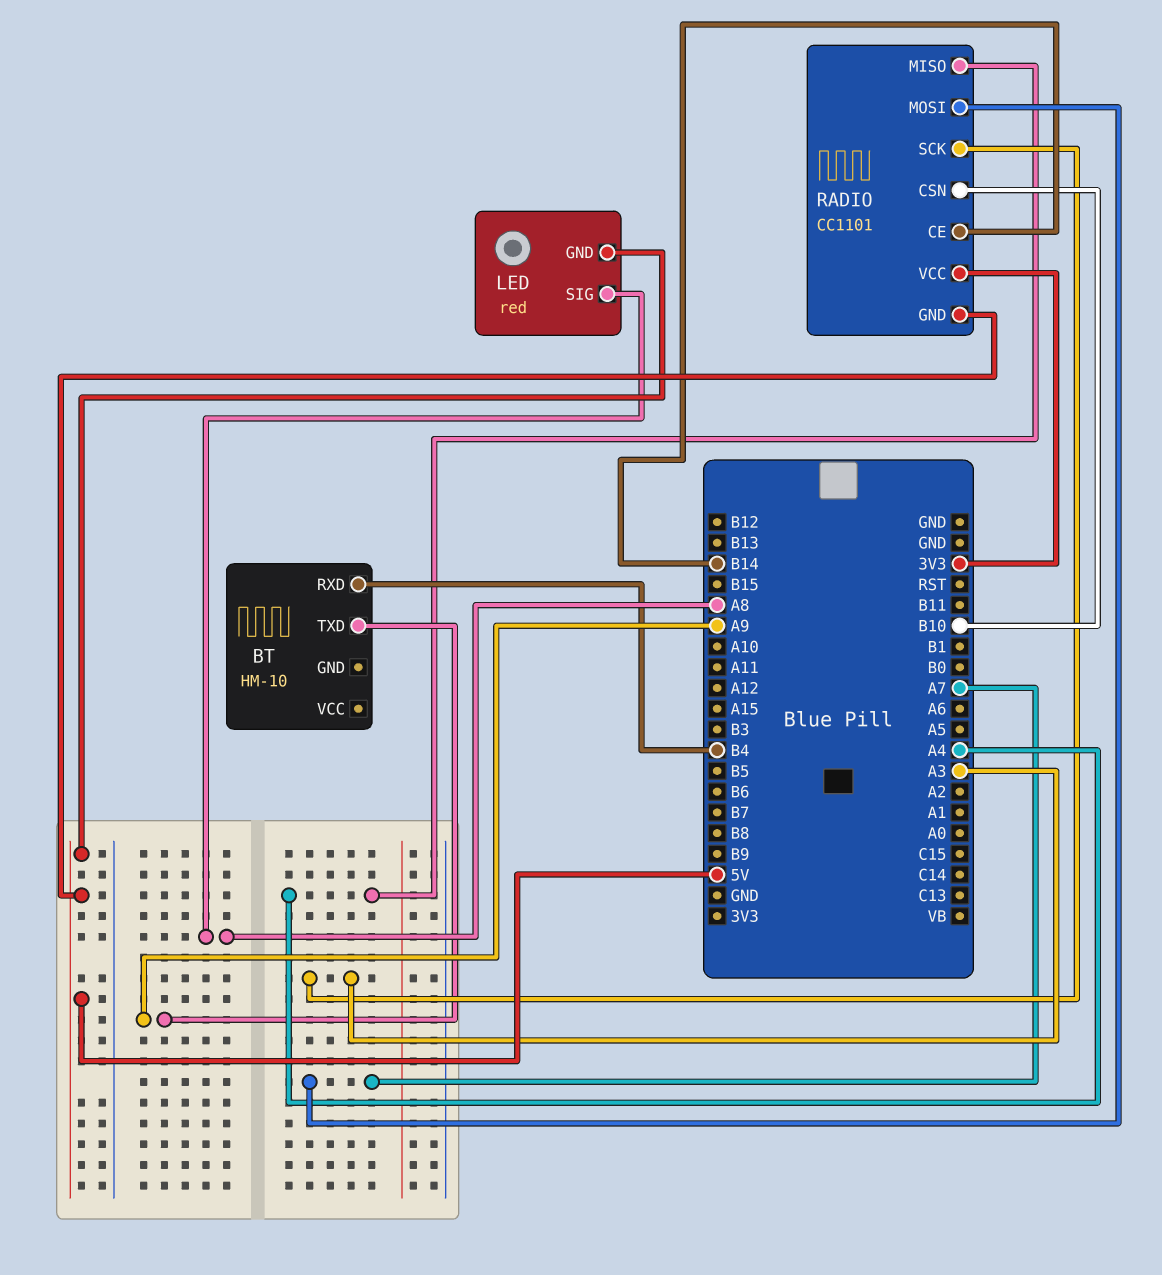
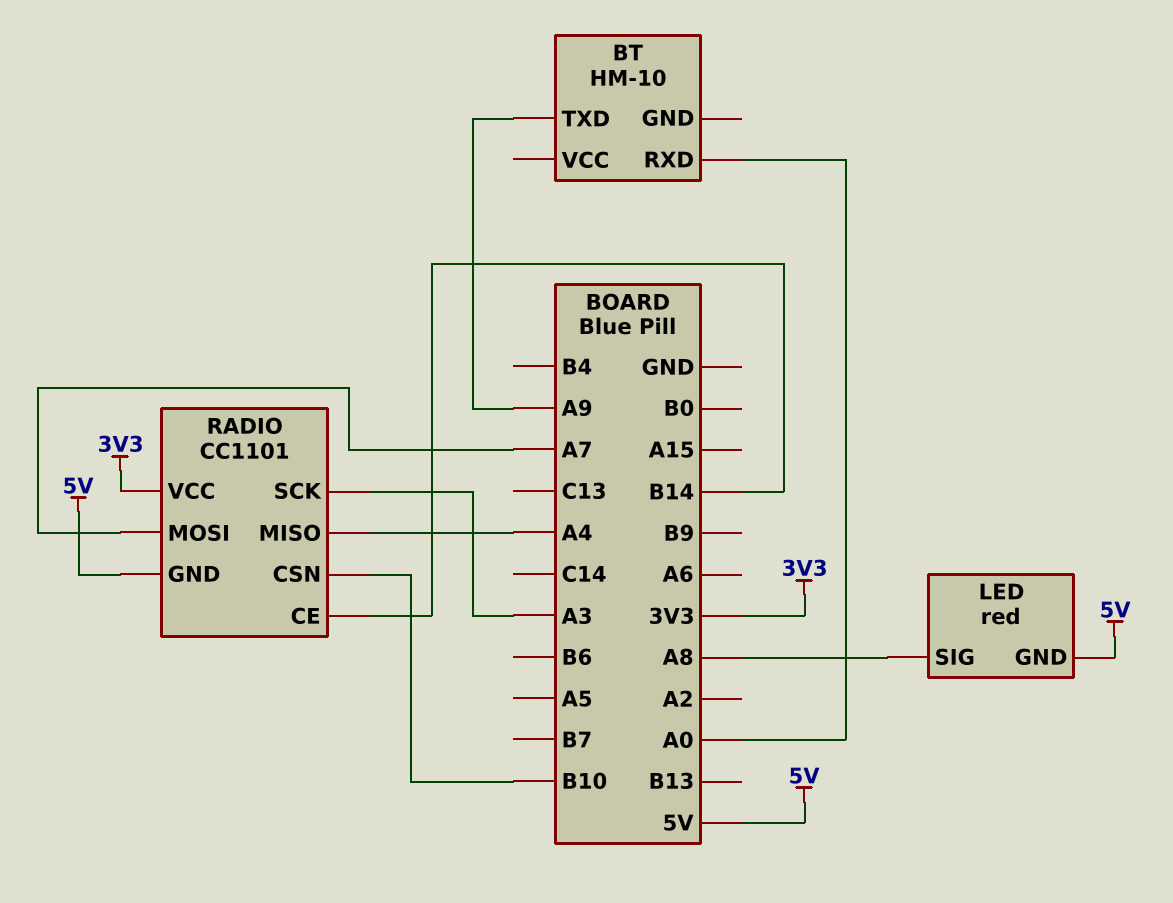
BT pin RXD: B4 -> A0

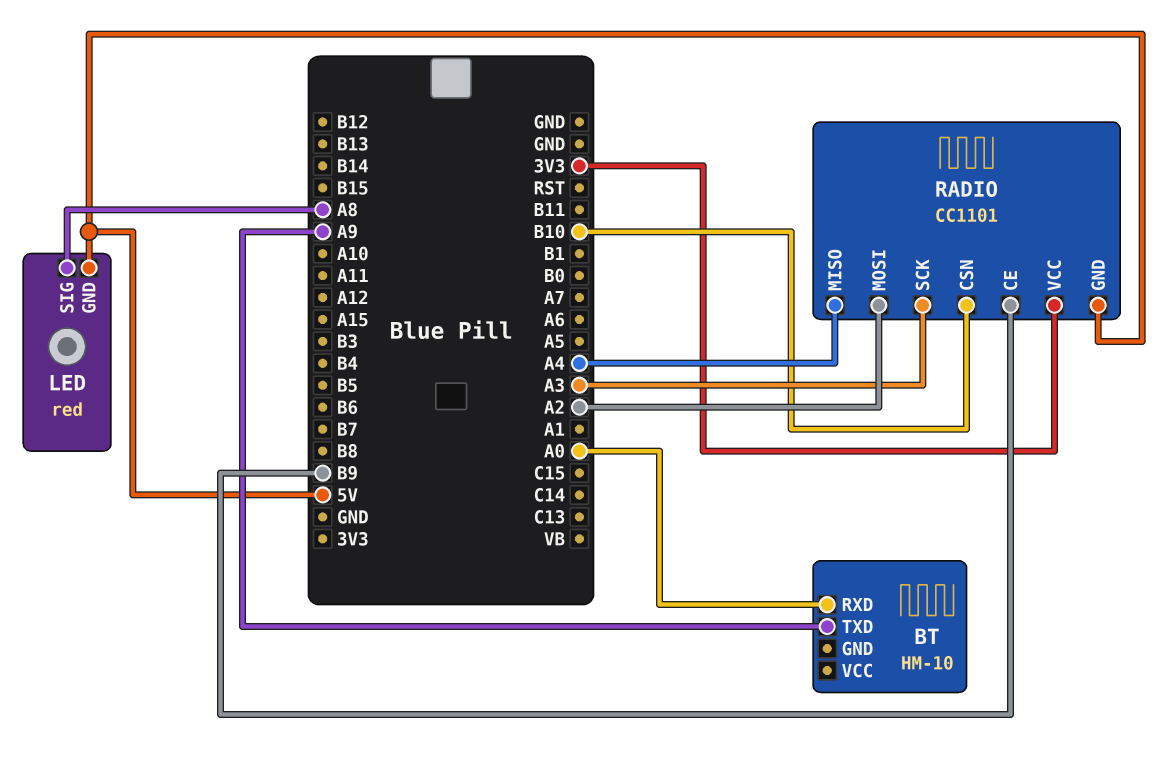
RADIO pin CE: B14 -> B9
RADIO pin MOSI: A7 -> A2

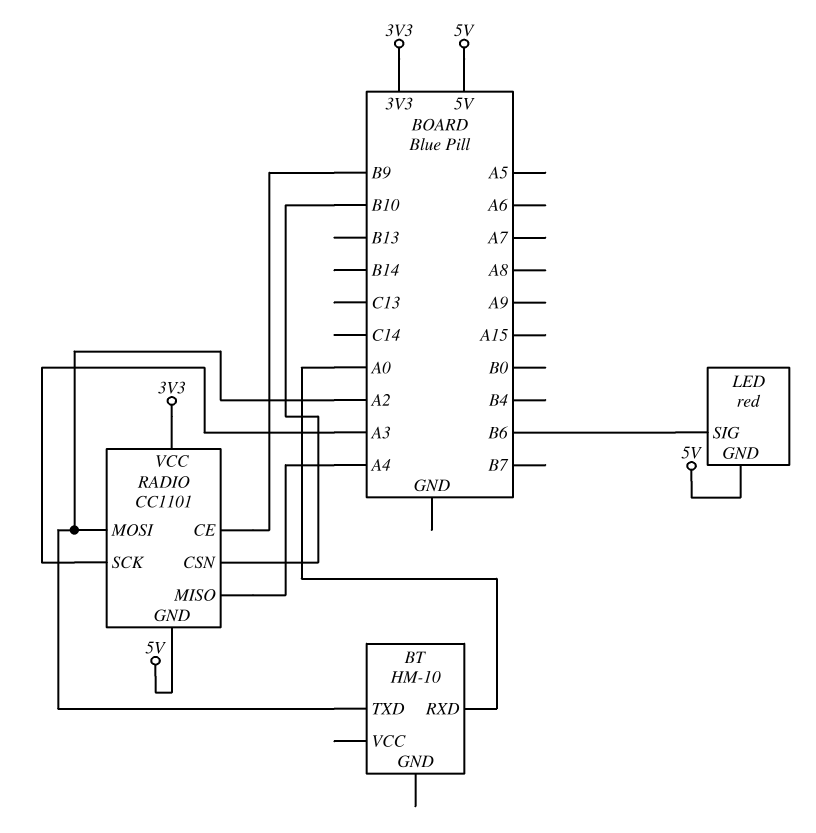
BT pin TXD: A9 -> A2
LED pin SIG: A8 -> B6

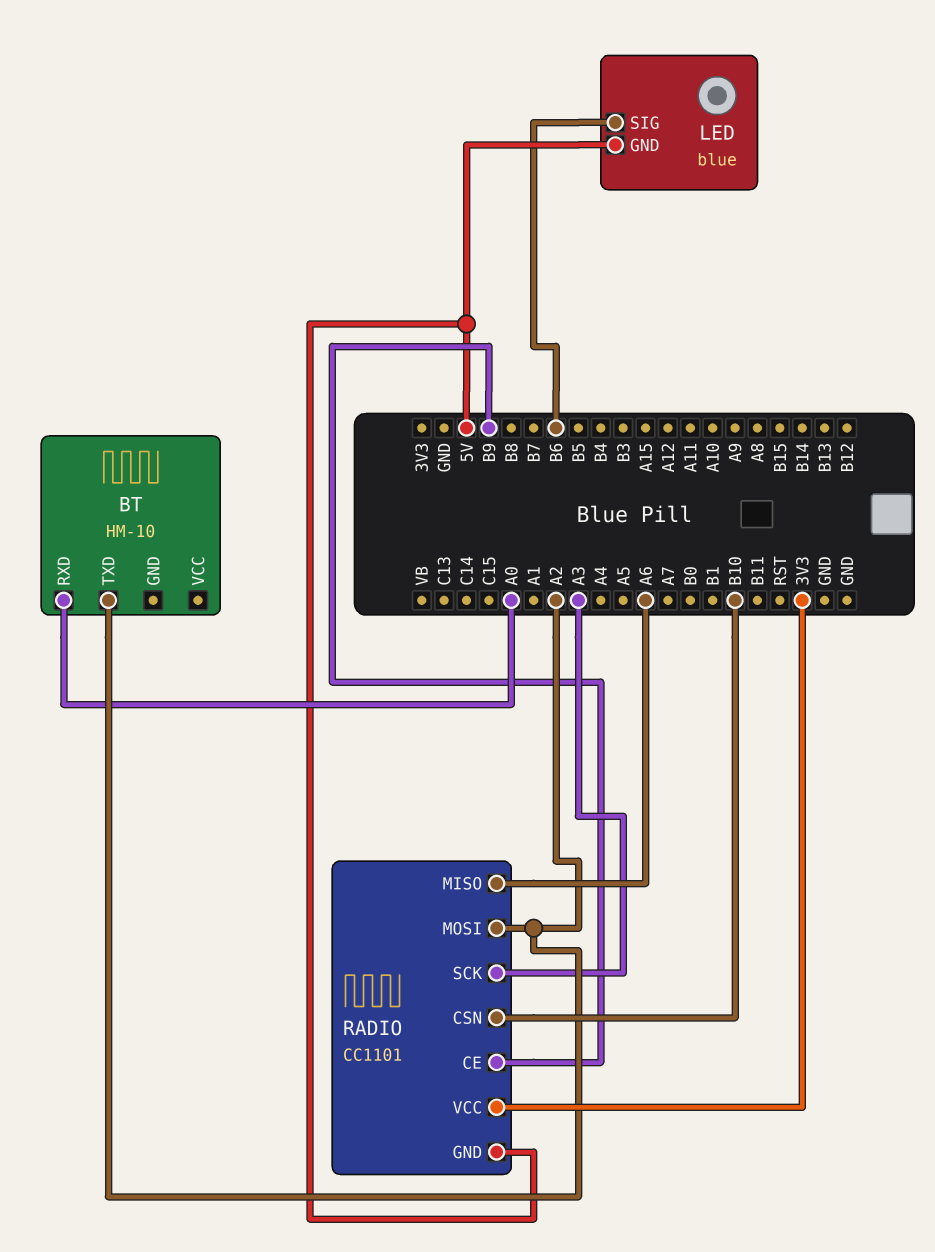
LED: red -> blue
RADIO pin MISO: A4 -> A6

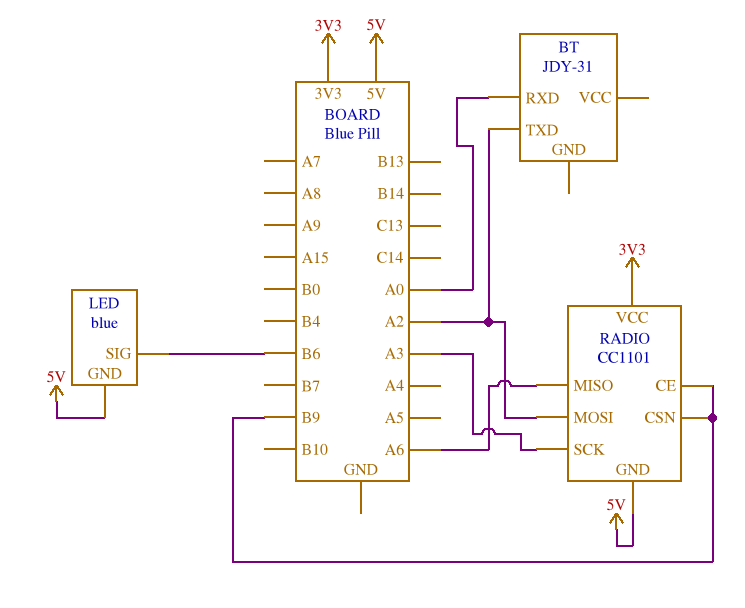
BT: HM-10 -> JDY-31
RADIO pin CSN: B10 -> B9

